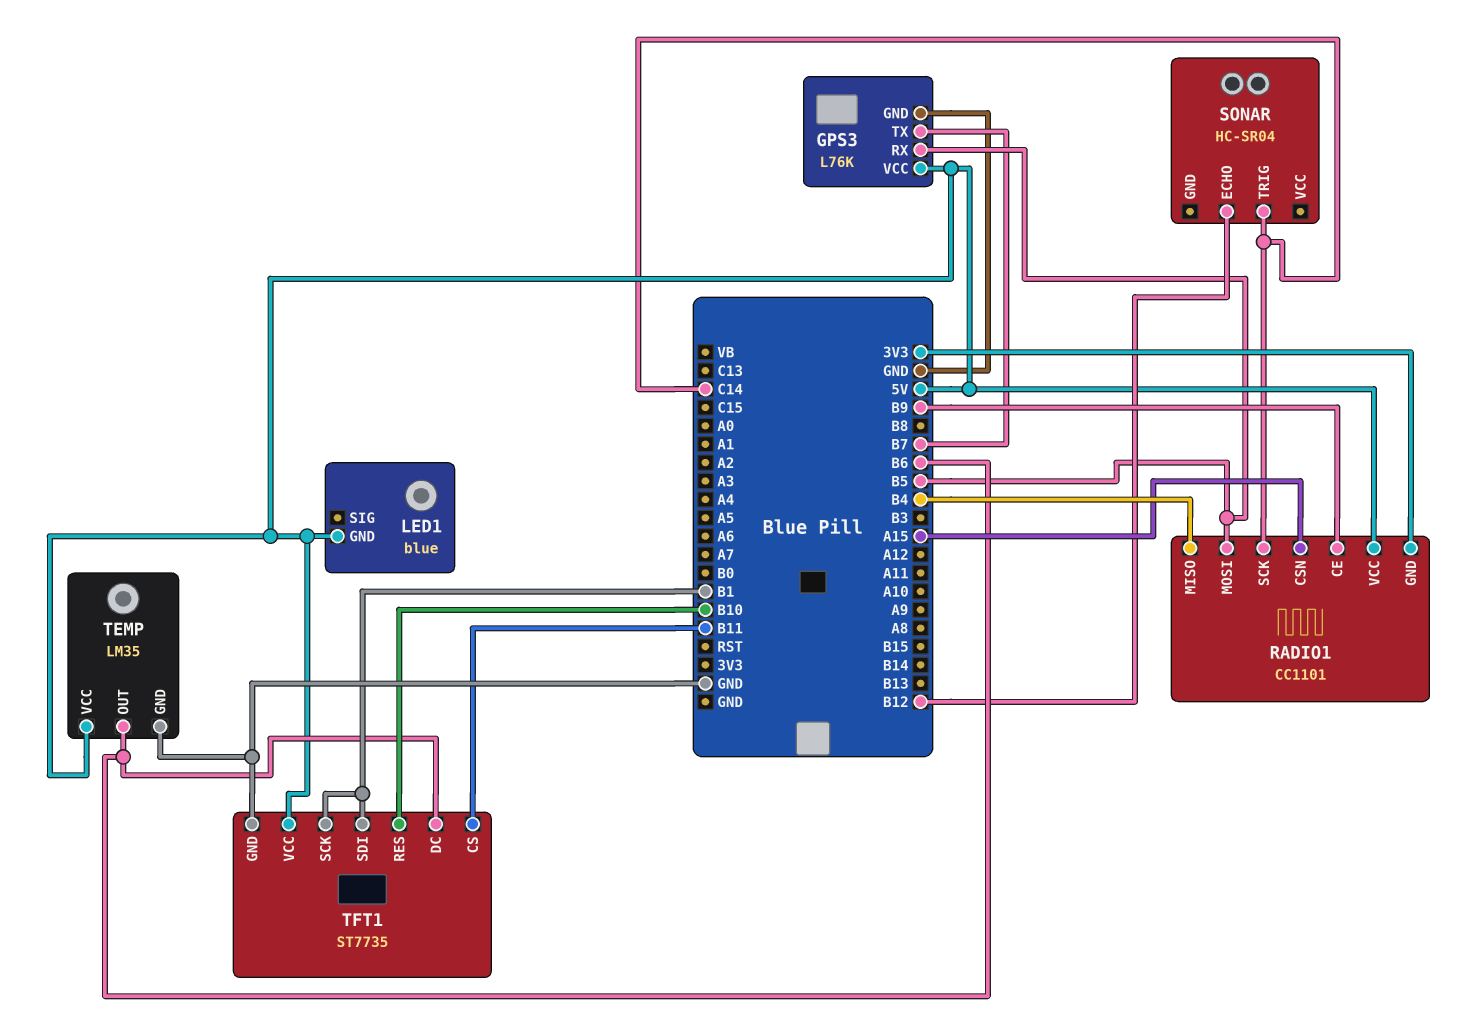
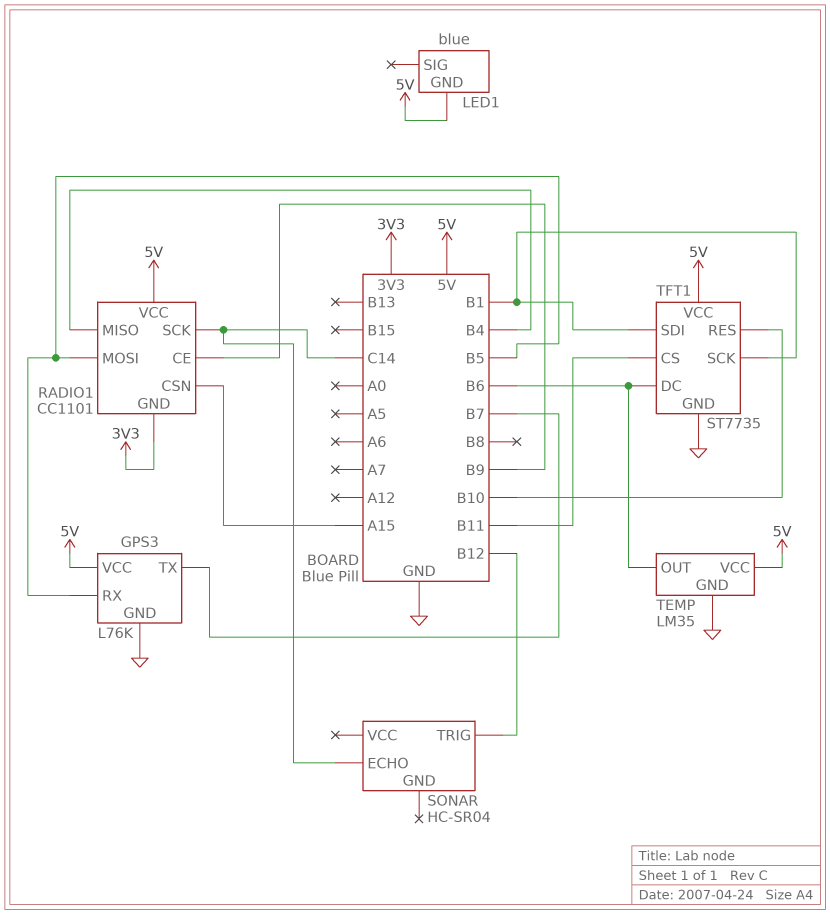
SONAR pin ECHO: B12 -> C14
SONAR pin TRIG: C14 -> B12

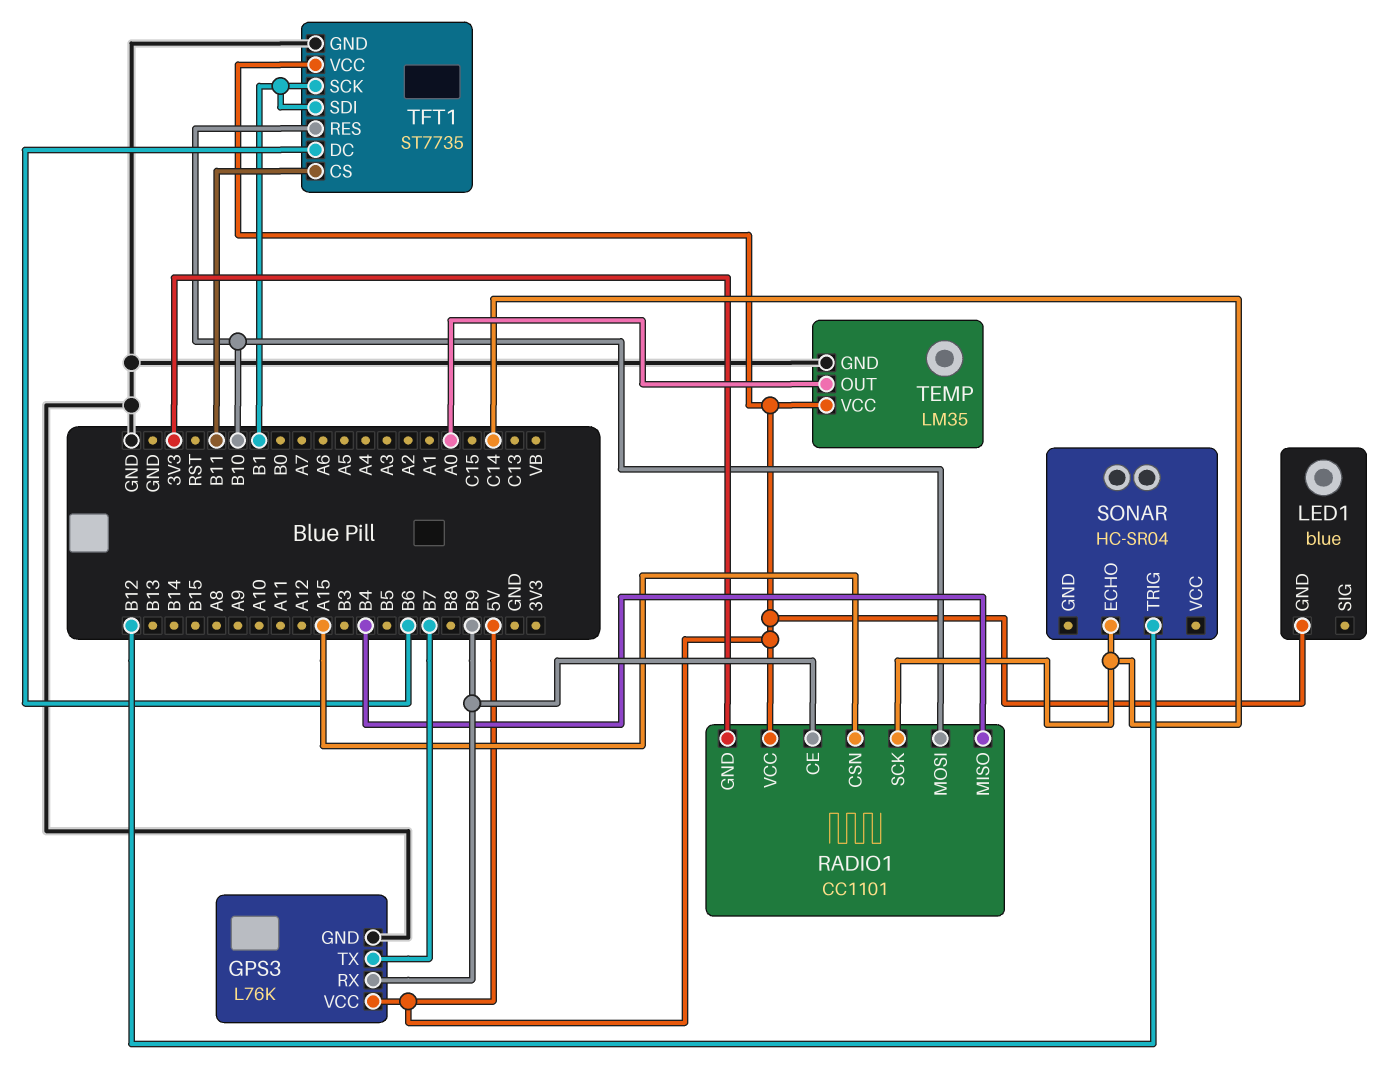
GPS3 pin RX: B5 -> B9
RADIO1 pin MOSI: B5 -> B10
TEMP pin OUT: B6 -> A0

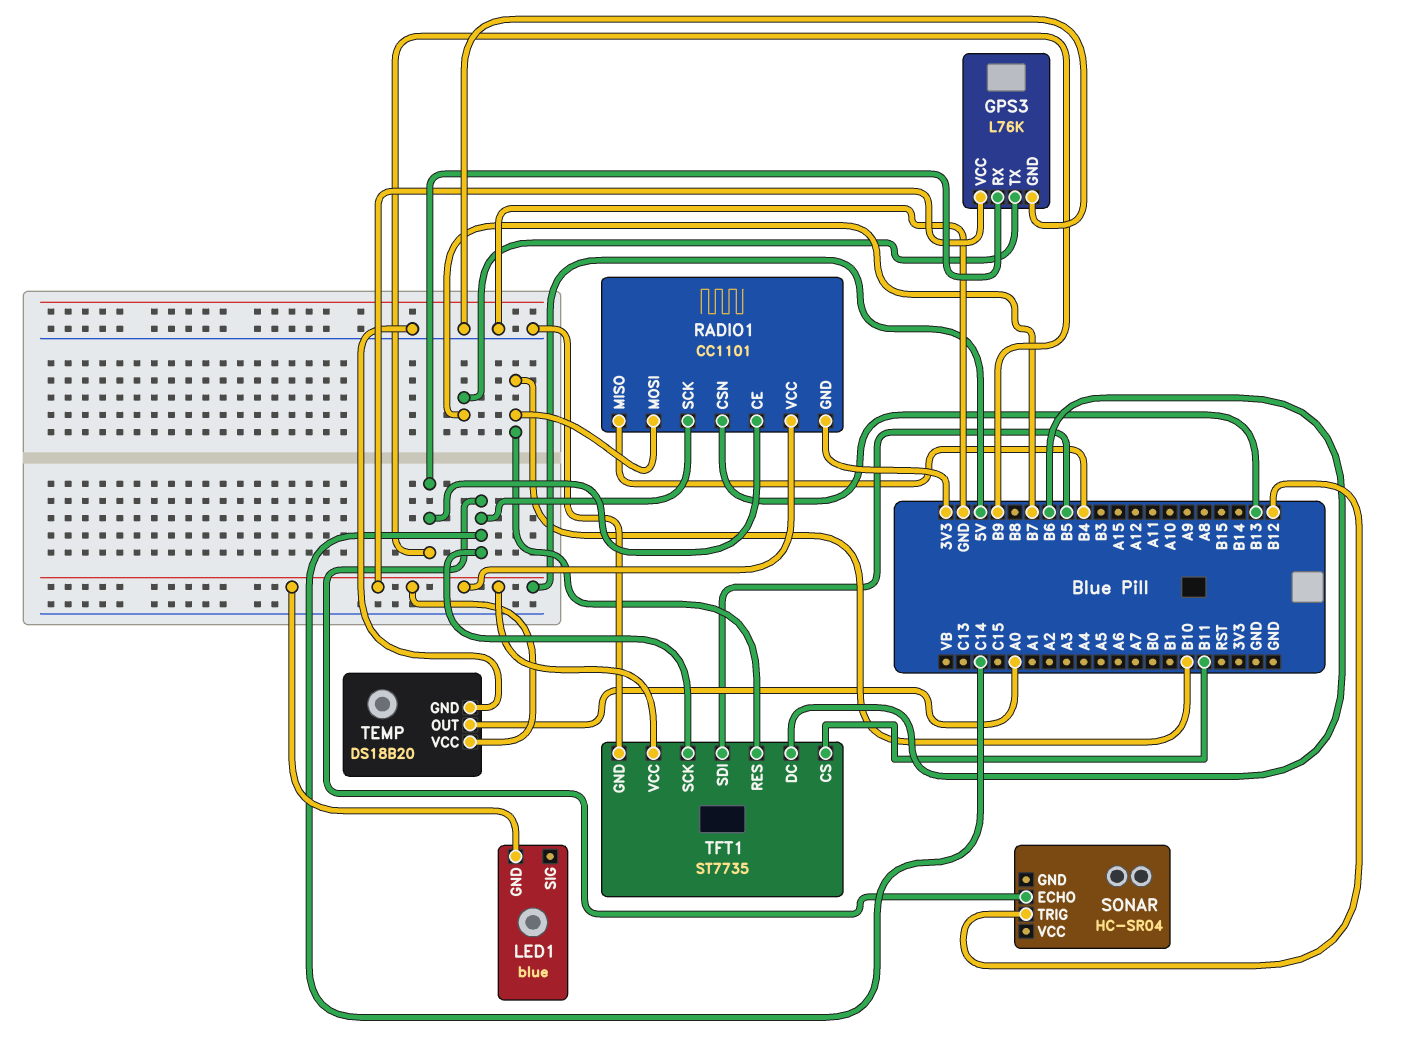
RADIO1 pin CSN: A15 -> B13
TEMP: LM35 -> DS18B20
TFT1 pin SCK: B1 -> C14
TFT1 pin SDI: B1 -> B5

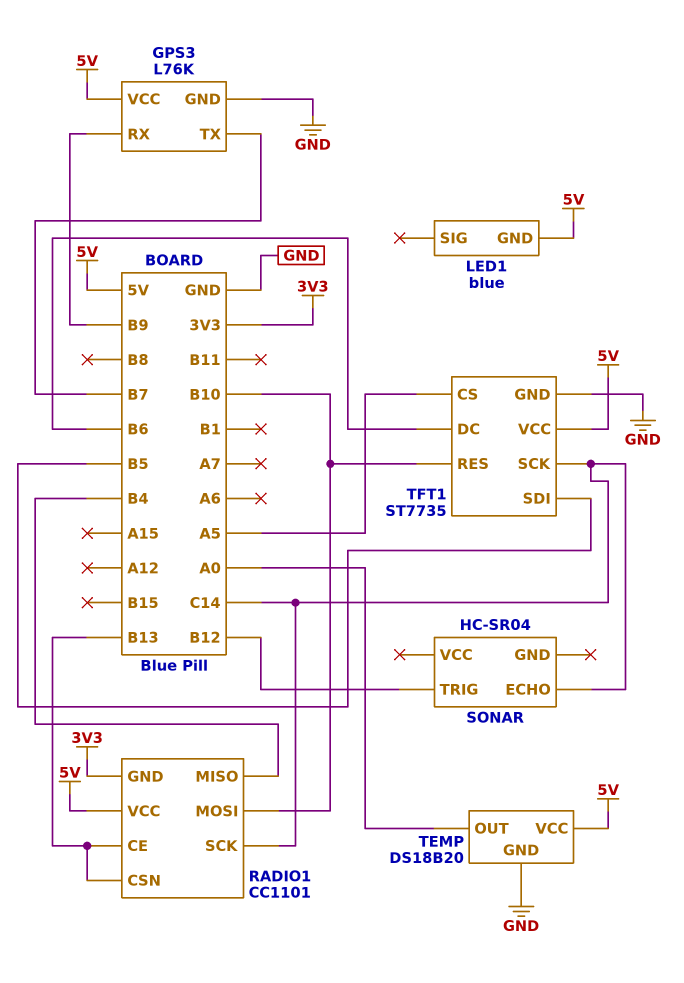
RADIO1 pin CE: B9 -> B13
TFT1 pin CS: B11 -> A5

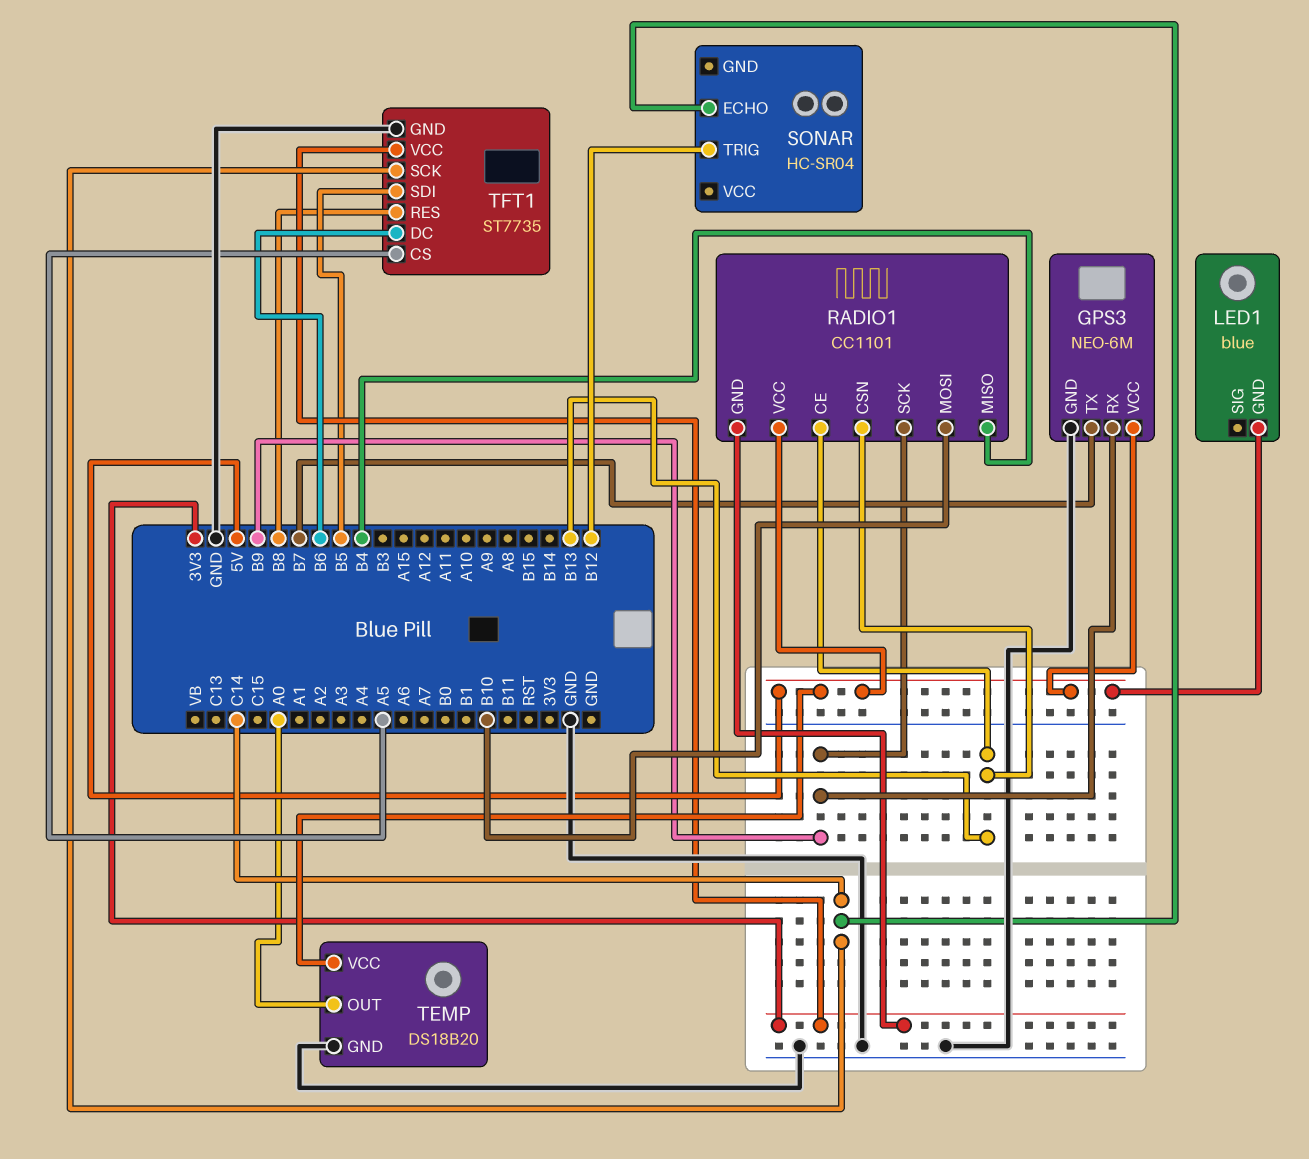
GPS3: L76K -> NEO-6M
RADIO1 pin SCK: C14 -> B9
TFT1 pin RES: B10 -> B8
TFT1 pin VCC: 5V -> 3V3

